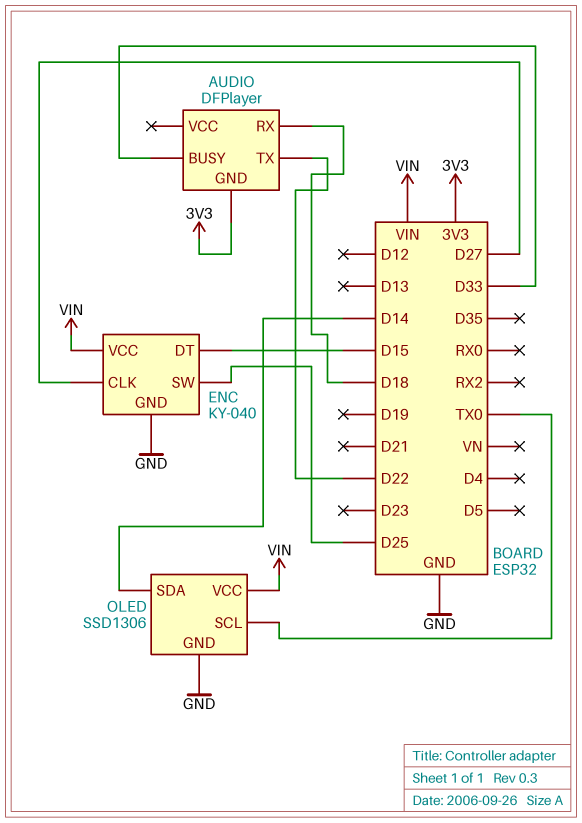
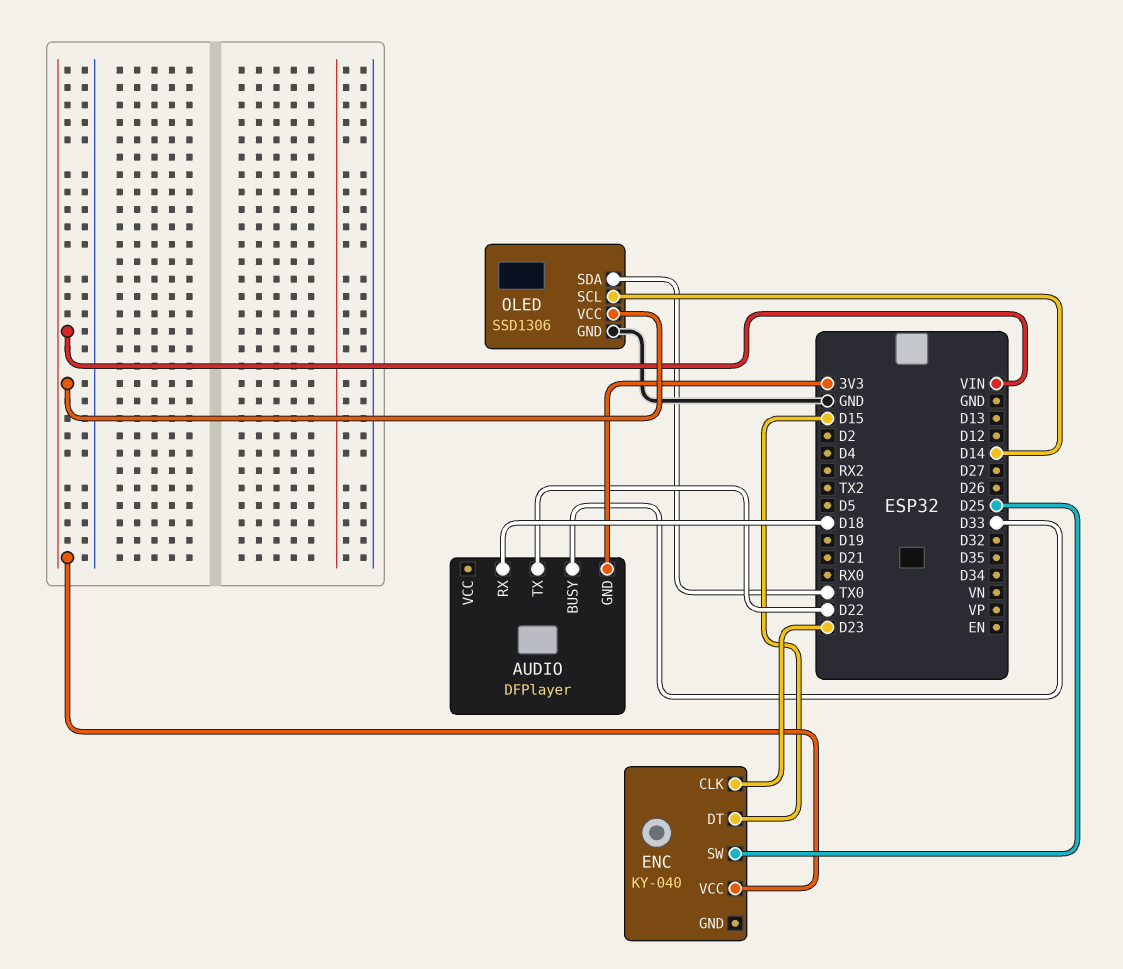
ENC pin CLK: D27 -> D23
ENC pin GND: GND -> none
OLED pin SCL: TX0 -> D14
OLED pin SDA: D14 -> TX0

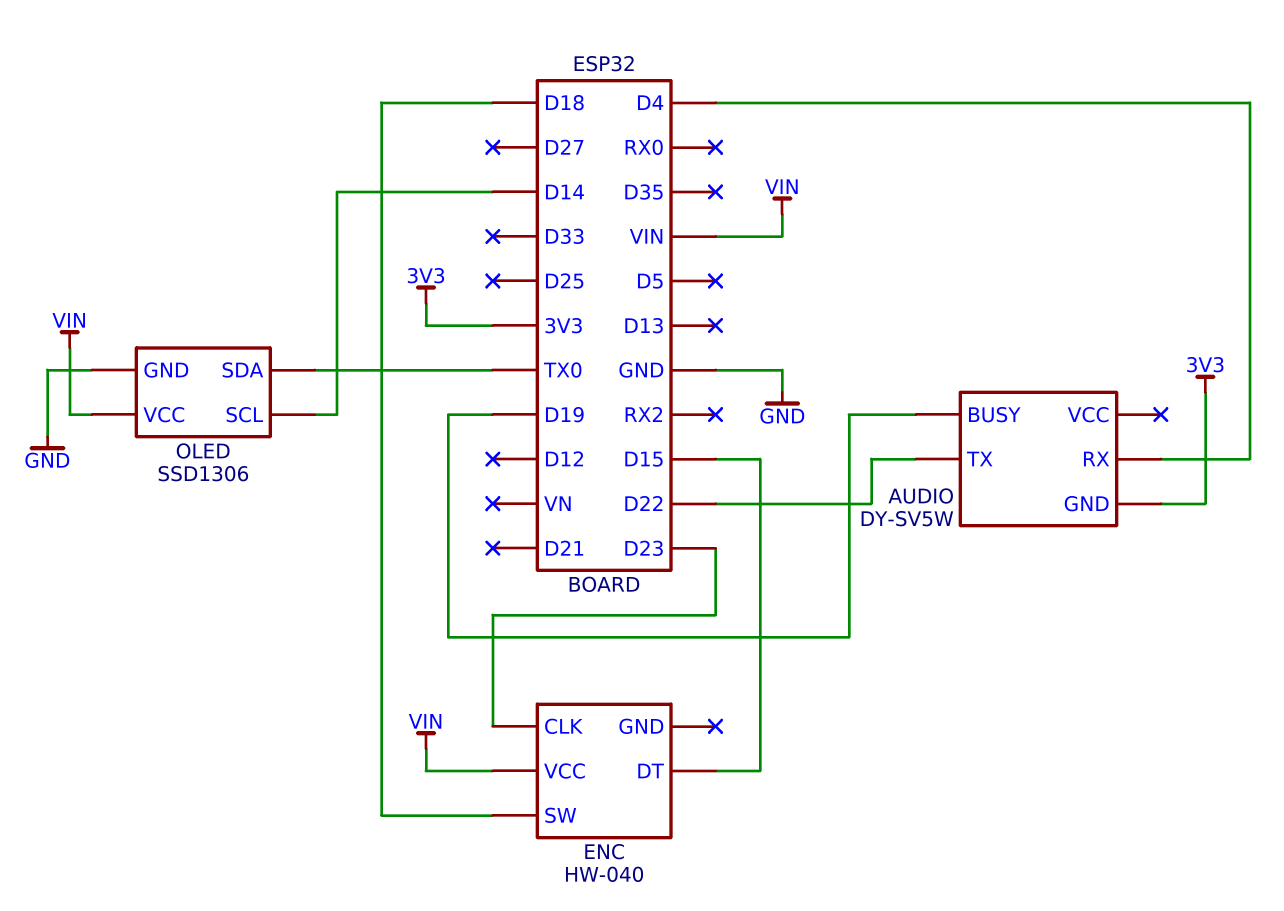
AUDIO: DFPlayer -> DY-SV5W
AUDIO pin BUSY: D33 -> D19
AUDIO pin RX: D18 -> D4
ENC: KY-040 -> HW-040
ENC pin SW: D25 -> D18

